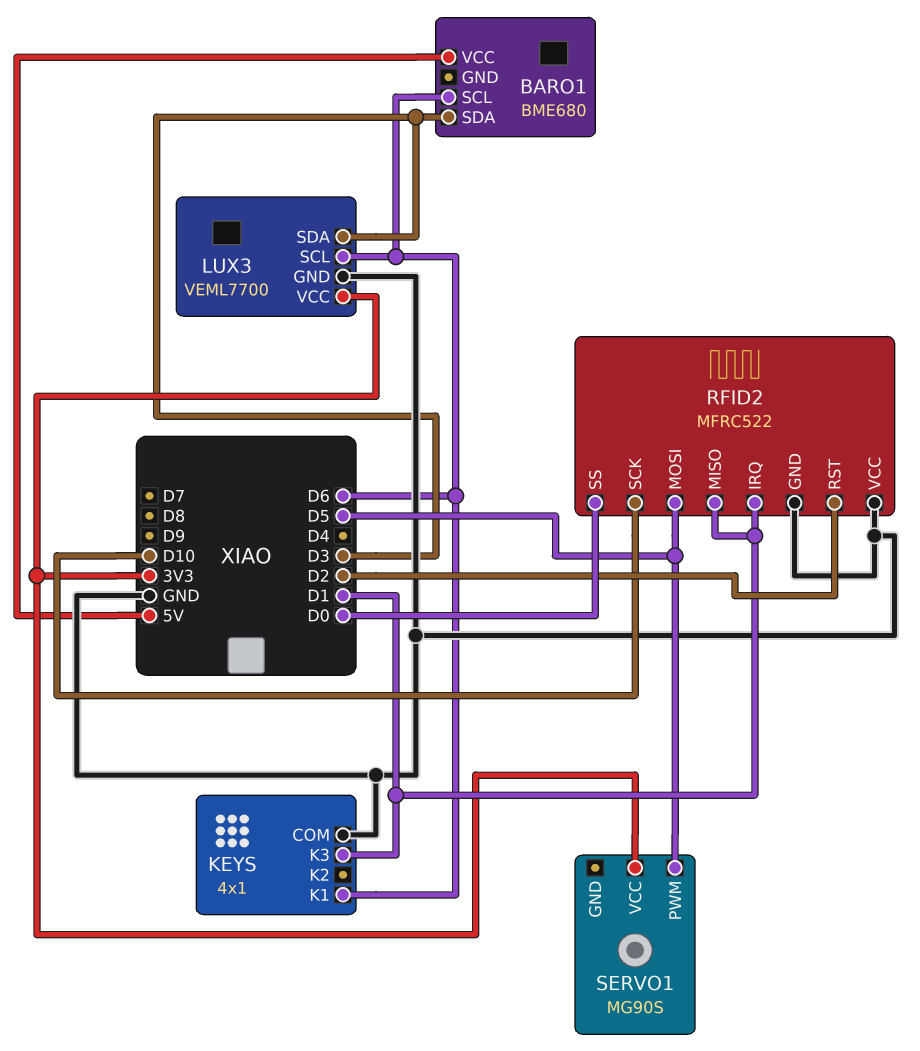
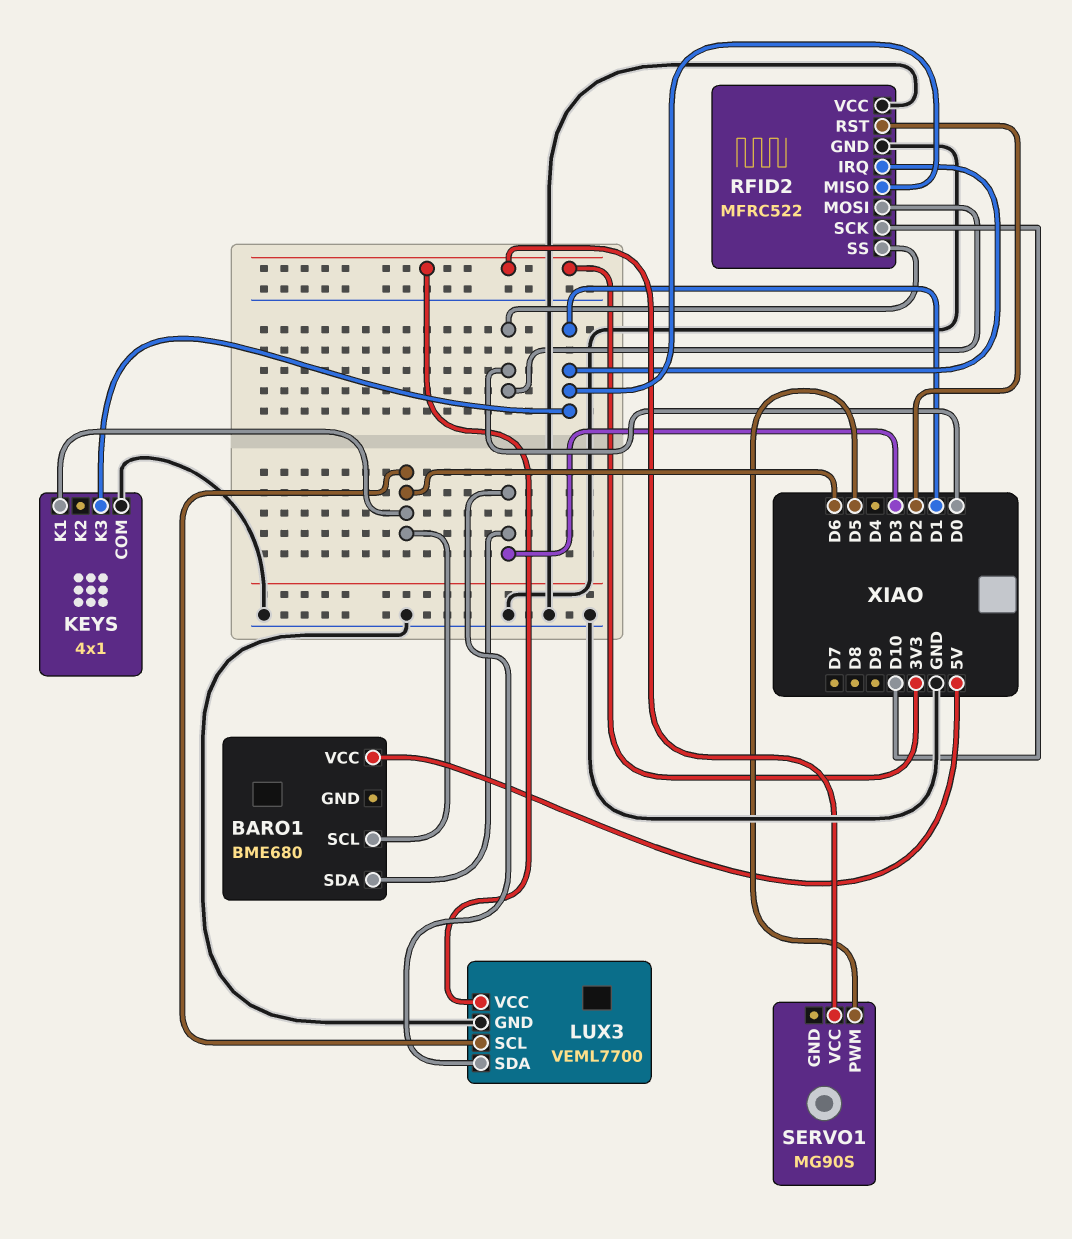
RFID2 pin MOSI: D5 -> D0

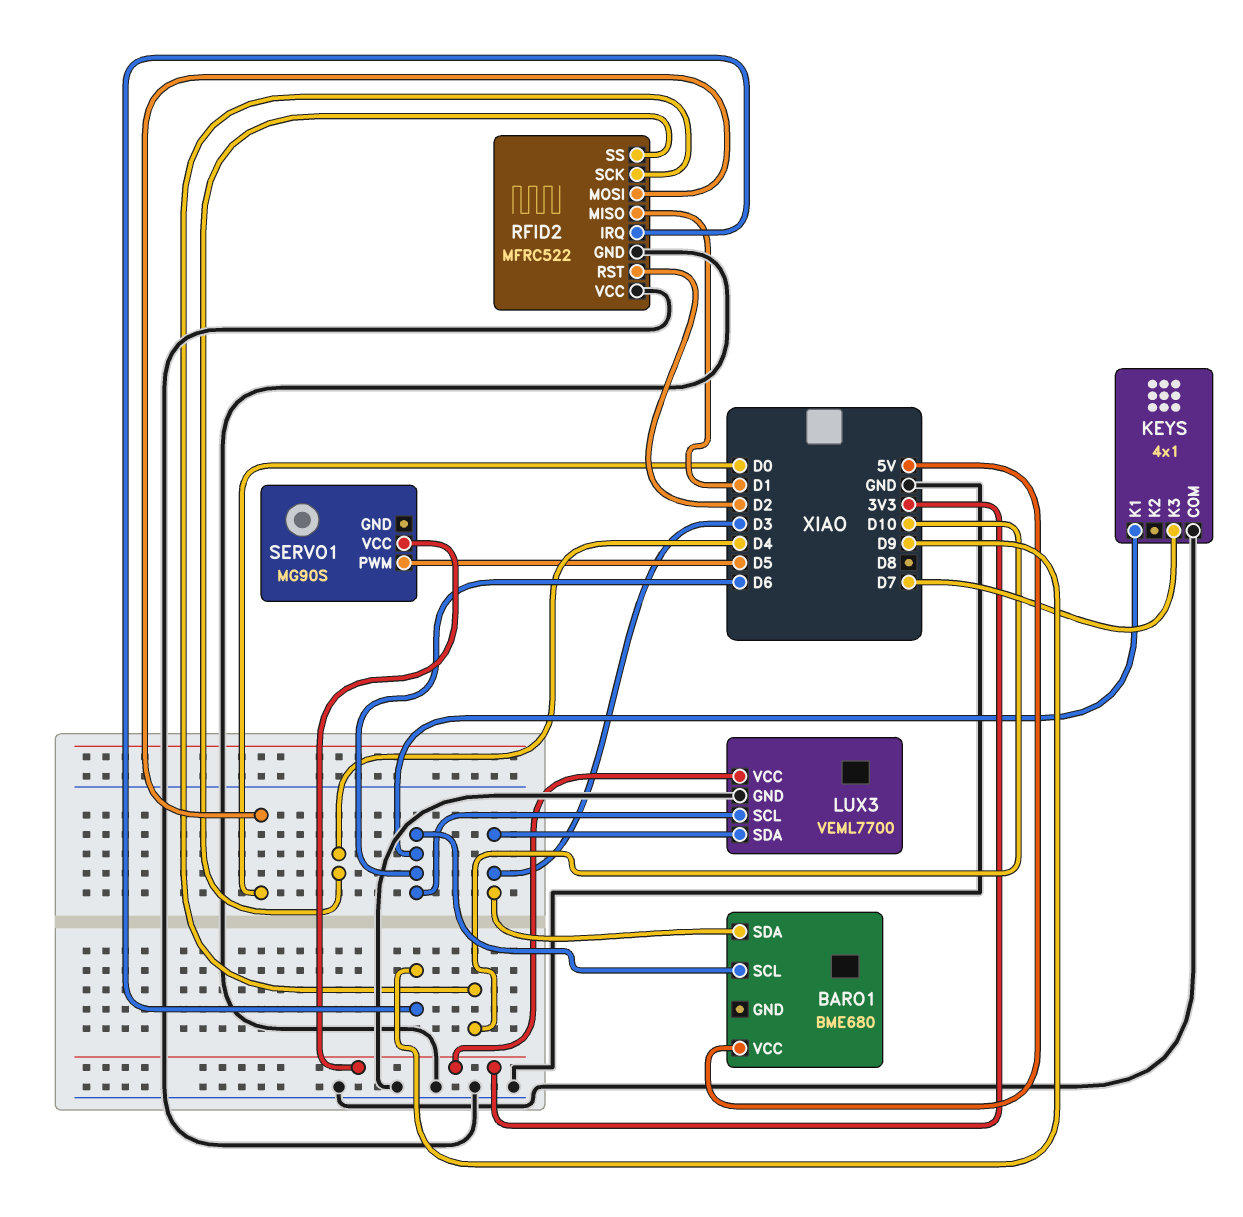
KEYS pin K3: D1 -> D7
RFID2 pin IRQ: D1 -> D9
RFID2 pin SS: D0 -> D4

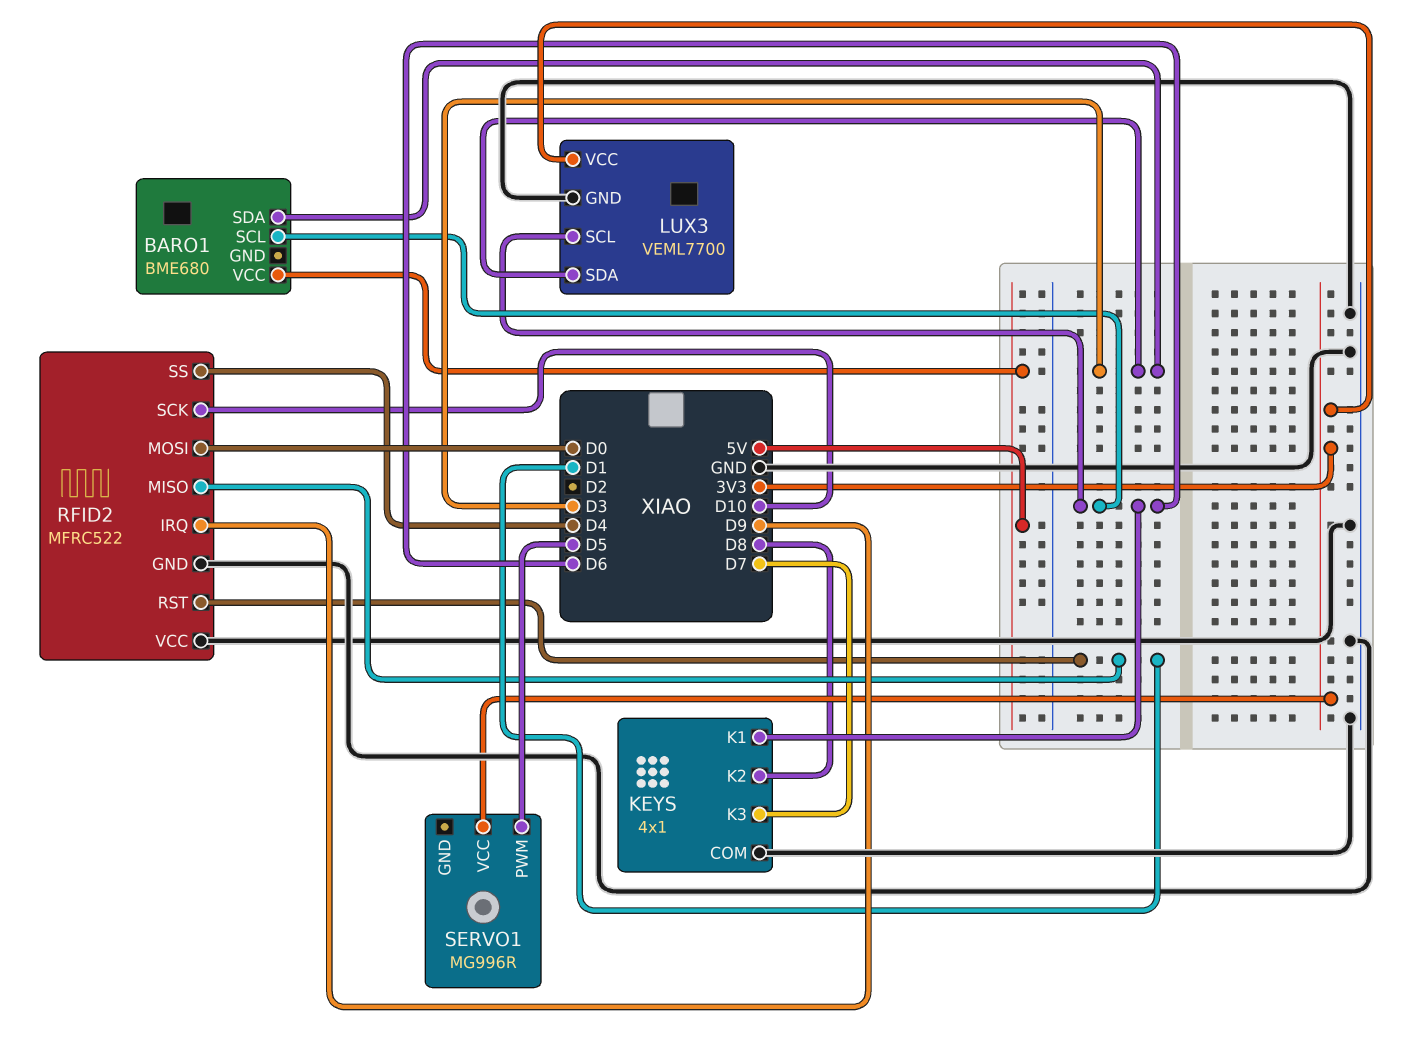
KEYS pin K2: none -> D8
RFID2 pin RST: D2 -> D1
SERVO1: MG90S -> MG996R

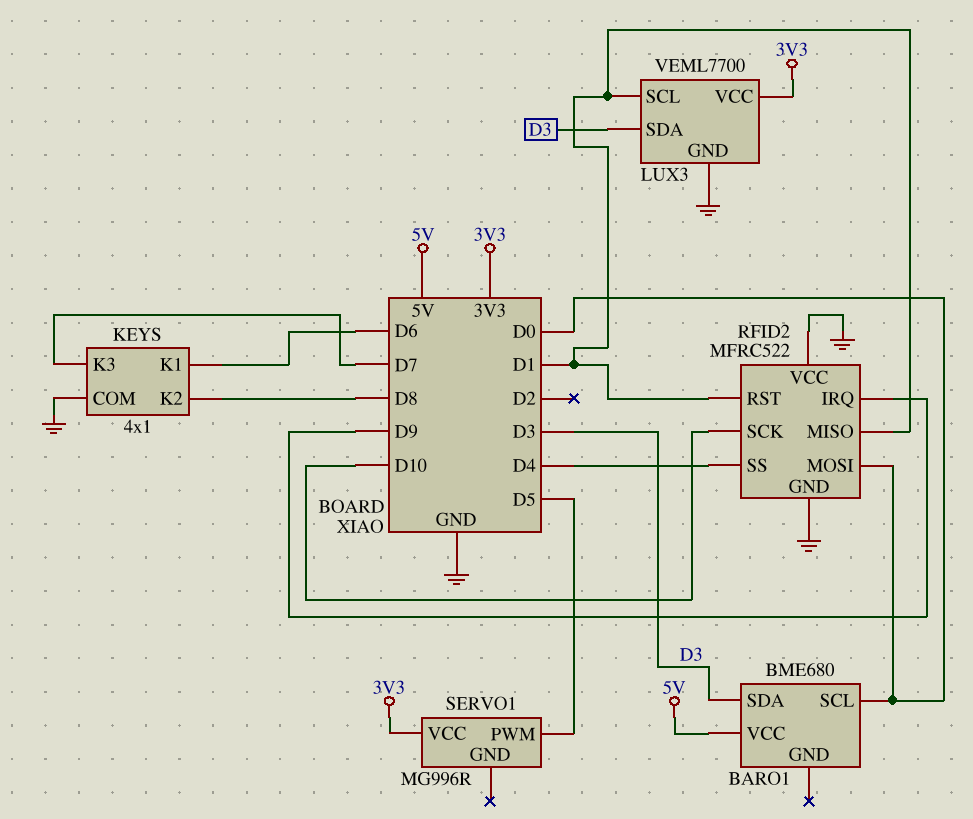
BARO1 pin SCL: D6 -> D0
LUX3 pin SCL: D6 -> D1

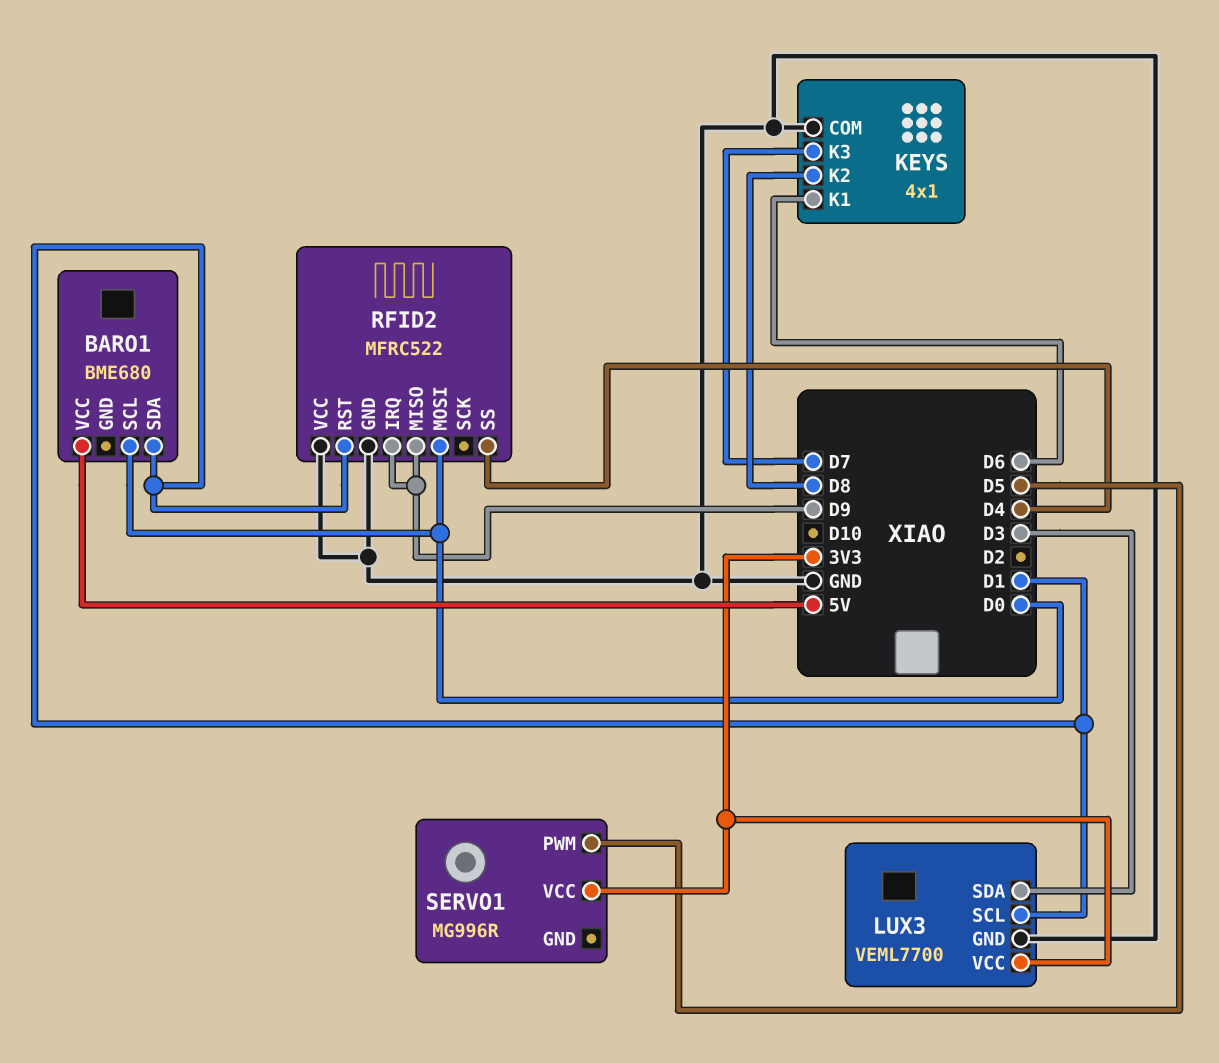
BARO1 pin SDA: D3 -> D1
RFID2 pin MISO: D1 -> D9
RFID2 pin SCK: D10 -> none

